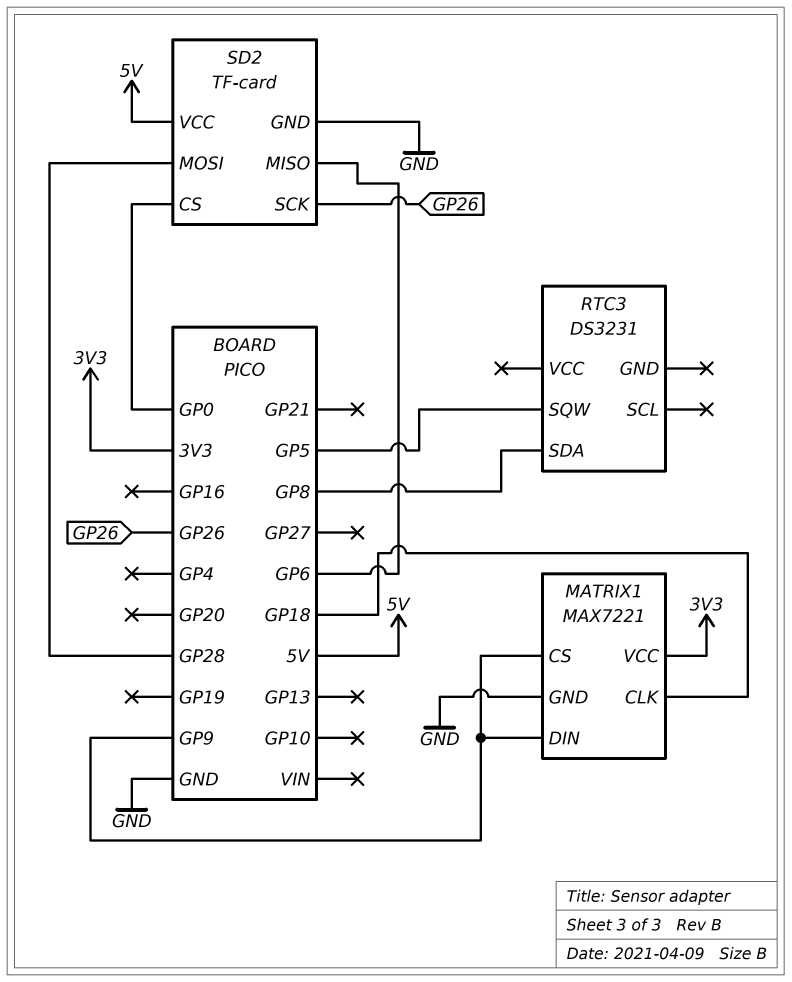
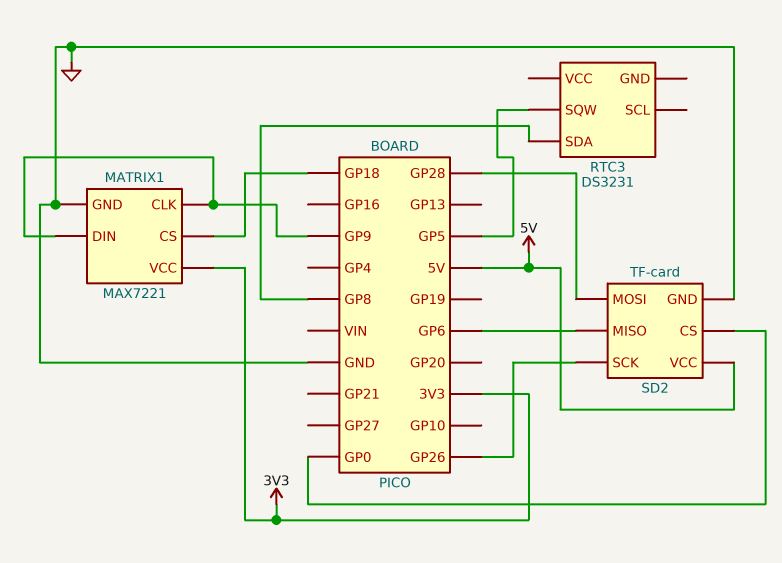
MATRIX1 pin CLK: GP18 -> GP9
MATRIX1 pin CS: GP9 -> GP18

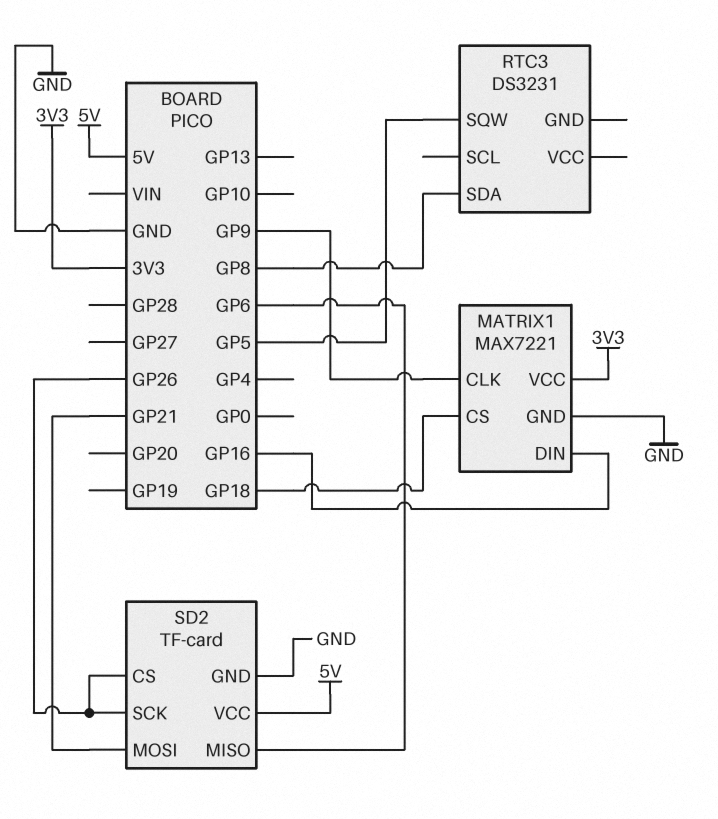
MATRIX1 pin DIN: GP9 -> GP16
SD2 pin CS: GP0 -> GP26
SD2 pin MOSI: GP28 -> GP21

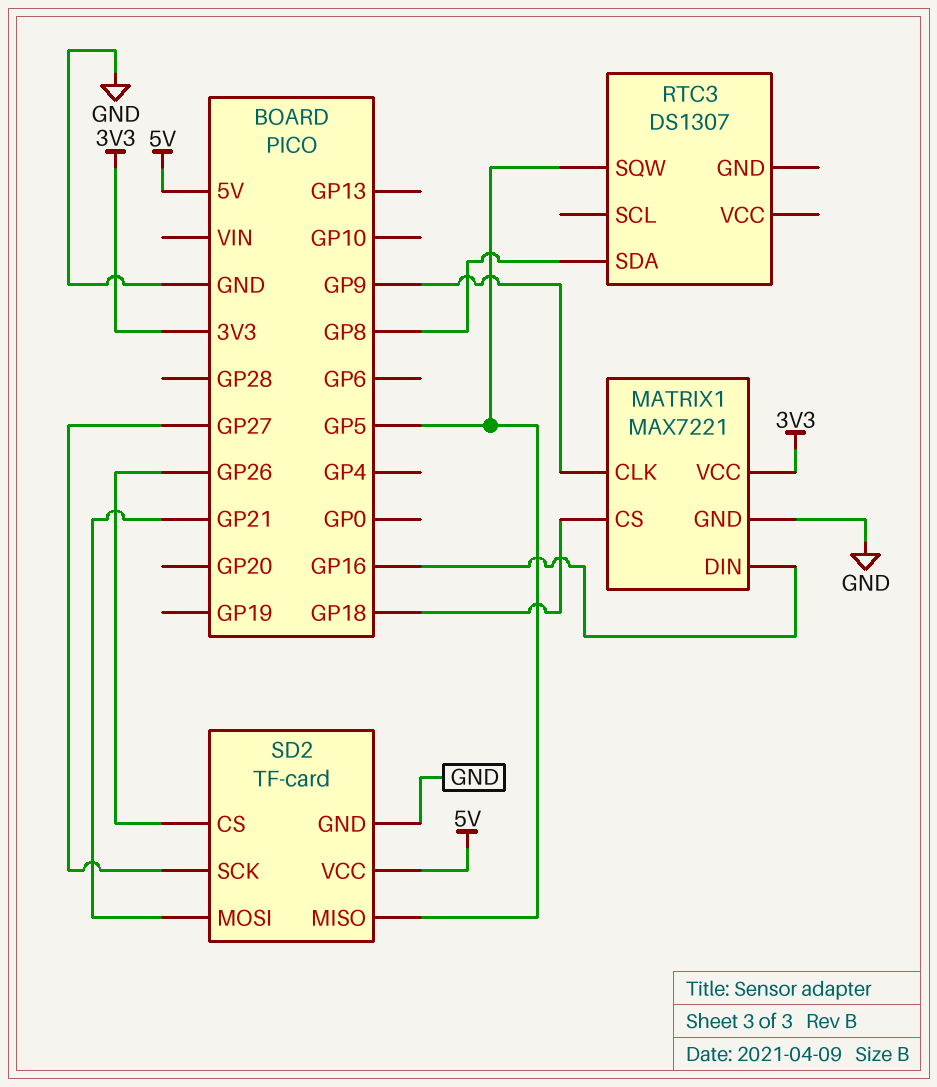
RTC3: DS3231 -> DS1307
SD2 pin MISO: GP6 -> GP5
SD2 pin SCK: GP26 -> GP27

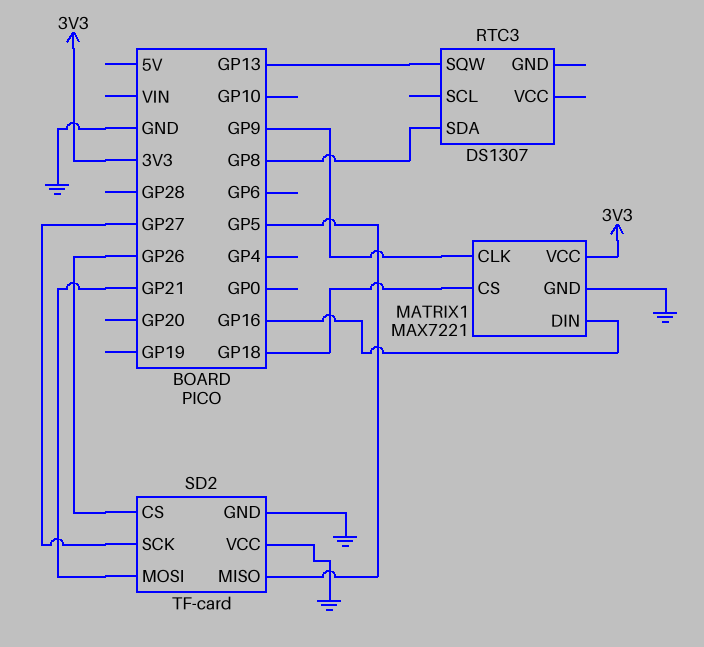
RTC3 pin SQW: GP5 -> GP13
SD2 pin VCC: 5V -> GND

